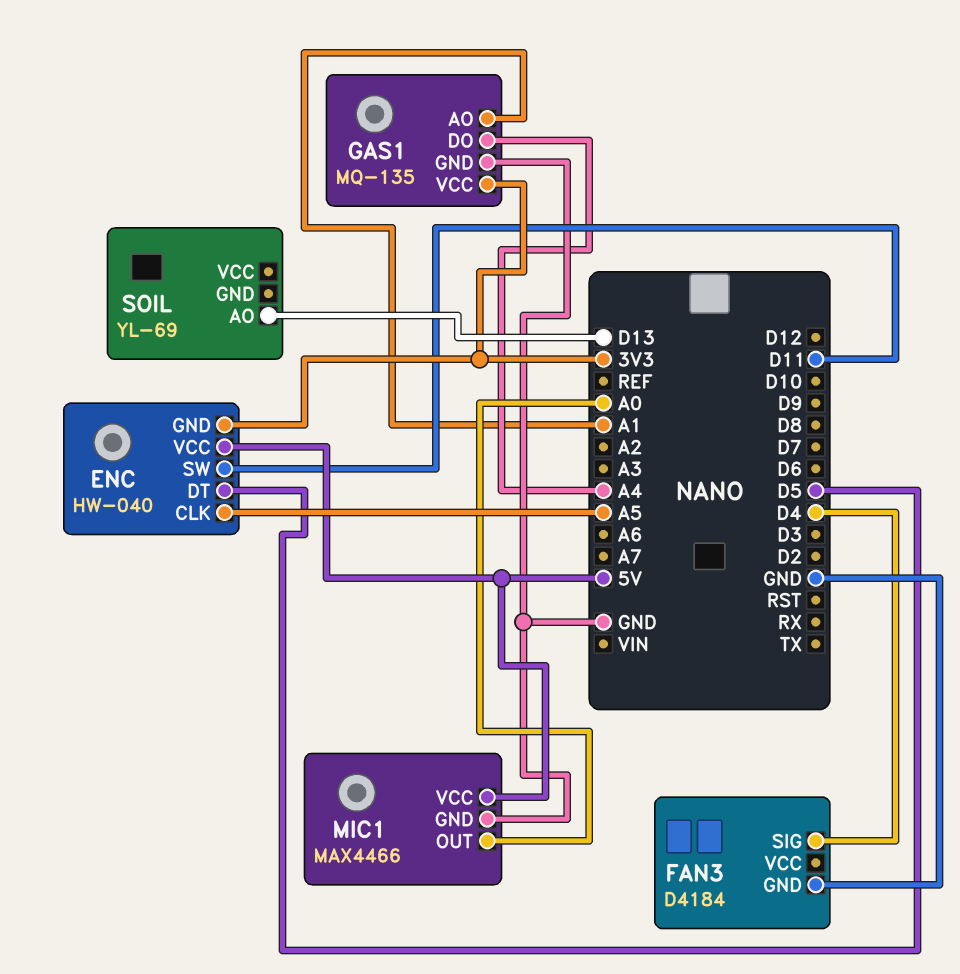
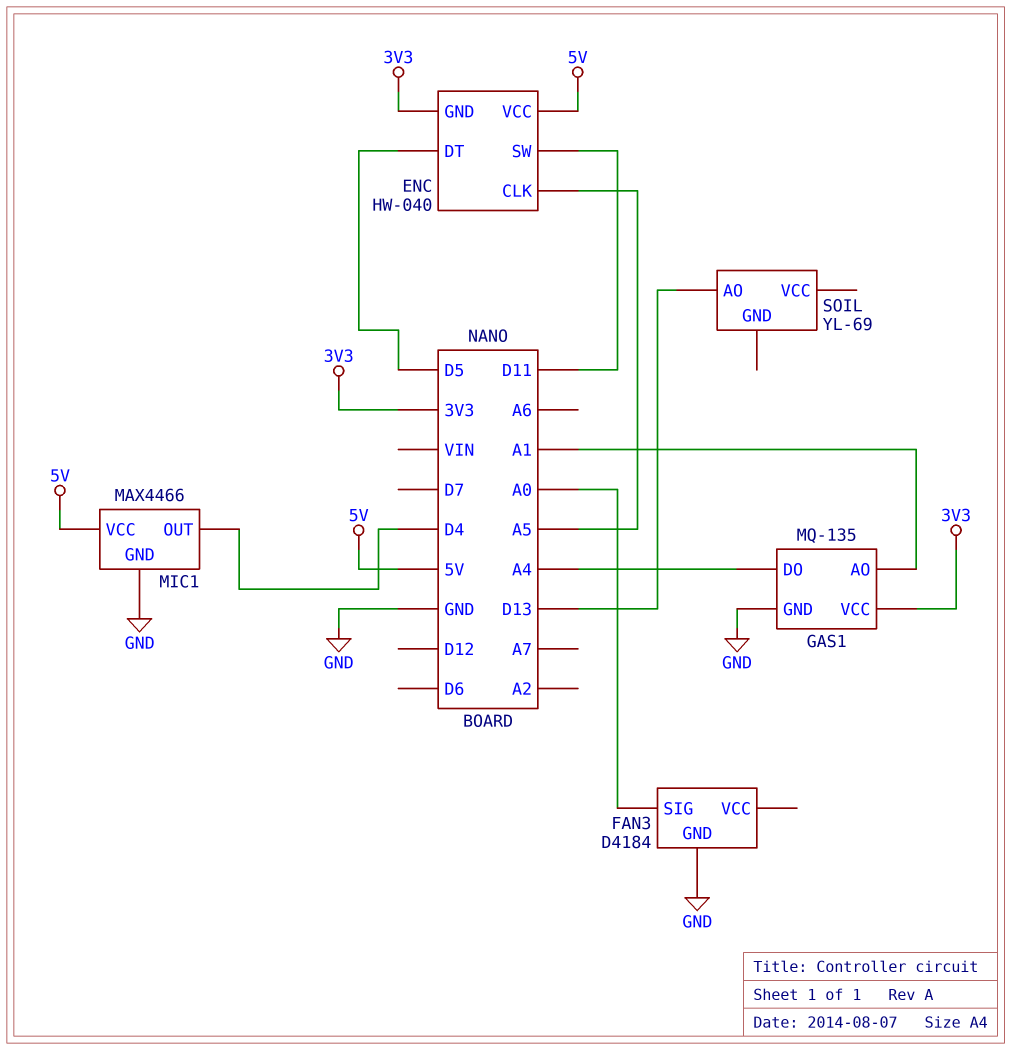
FAN3 pin SIG: D4 -> A0
MIC1 pin OUT: A0 -> D4

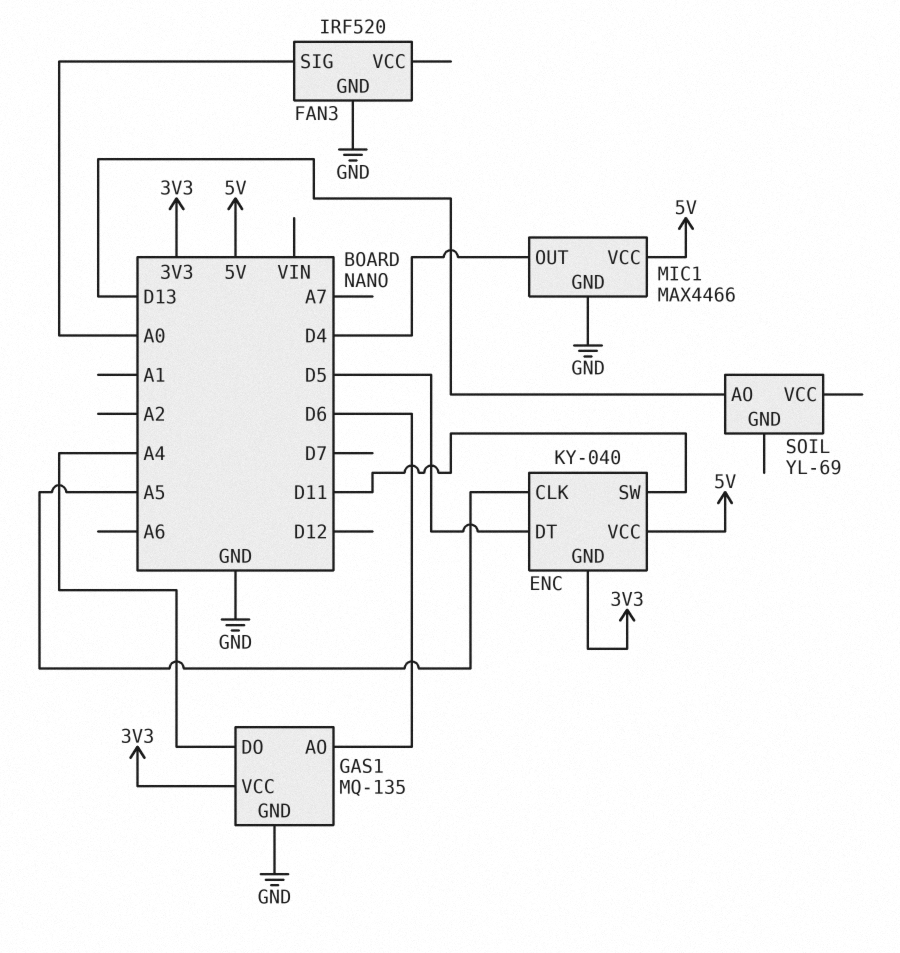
ENC: HW-040 -> KY-040
FAN3: D4184 -> IRF520
GAS1 pin AO: A1 -> D6

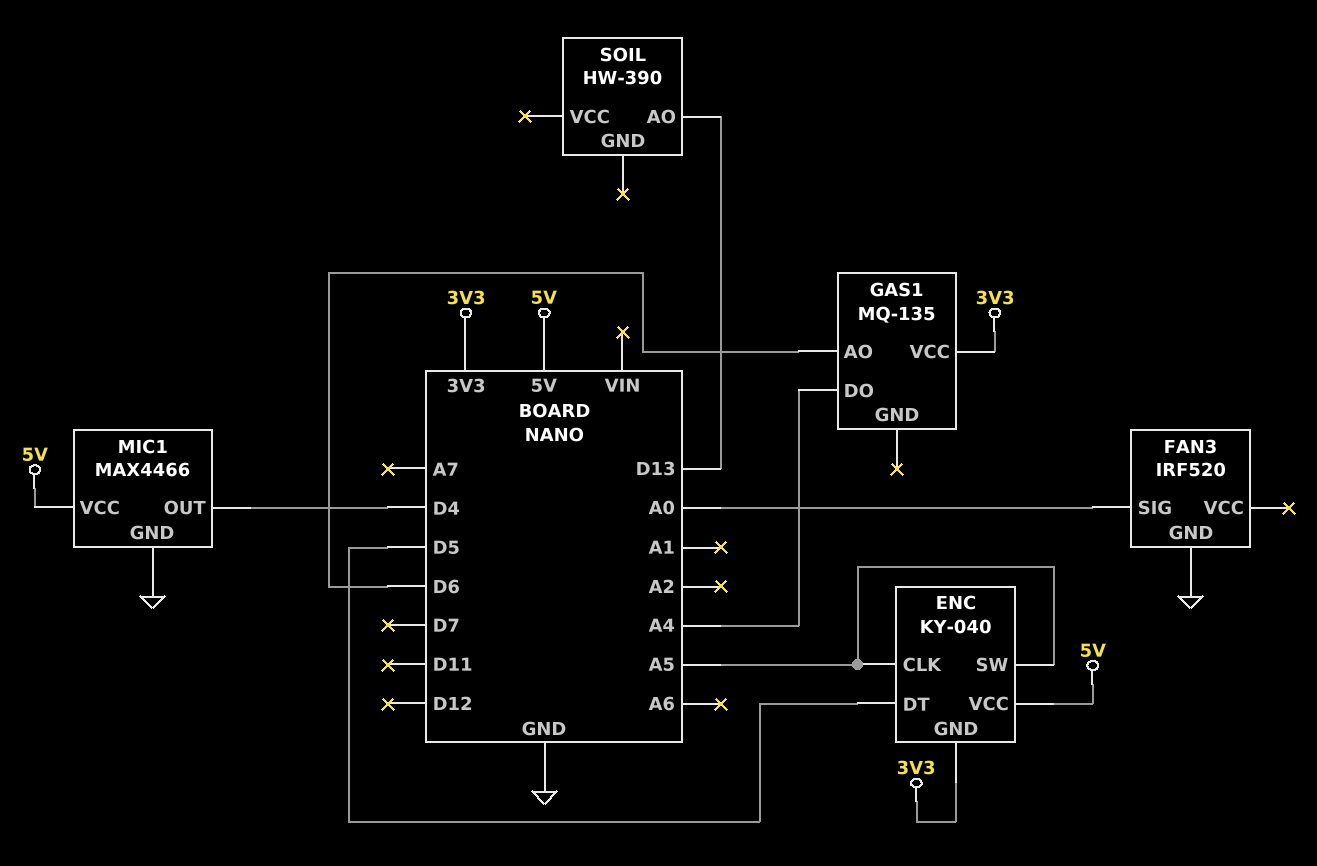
ENC pin SW: D11 -> A5
GAS1 pin GND: GND -> none
SOIL: YL-69 -> HW-390

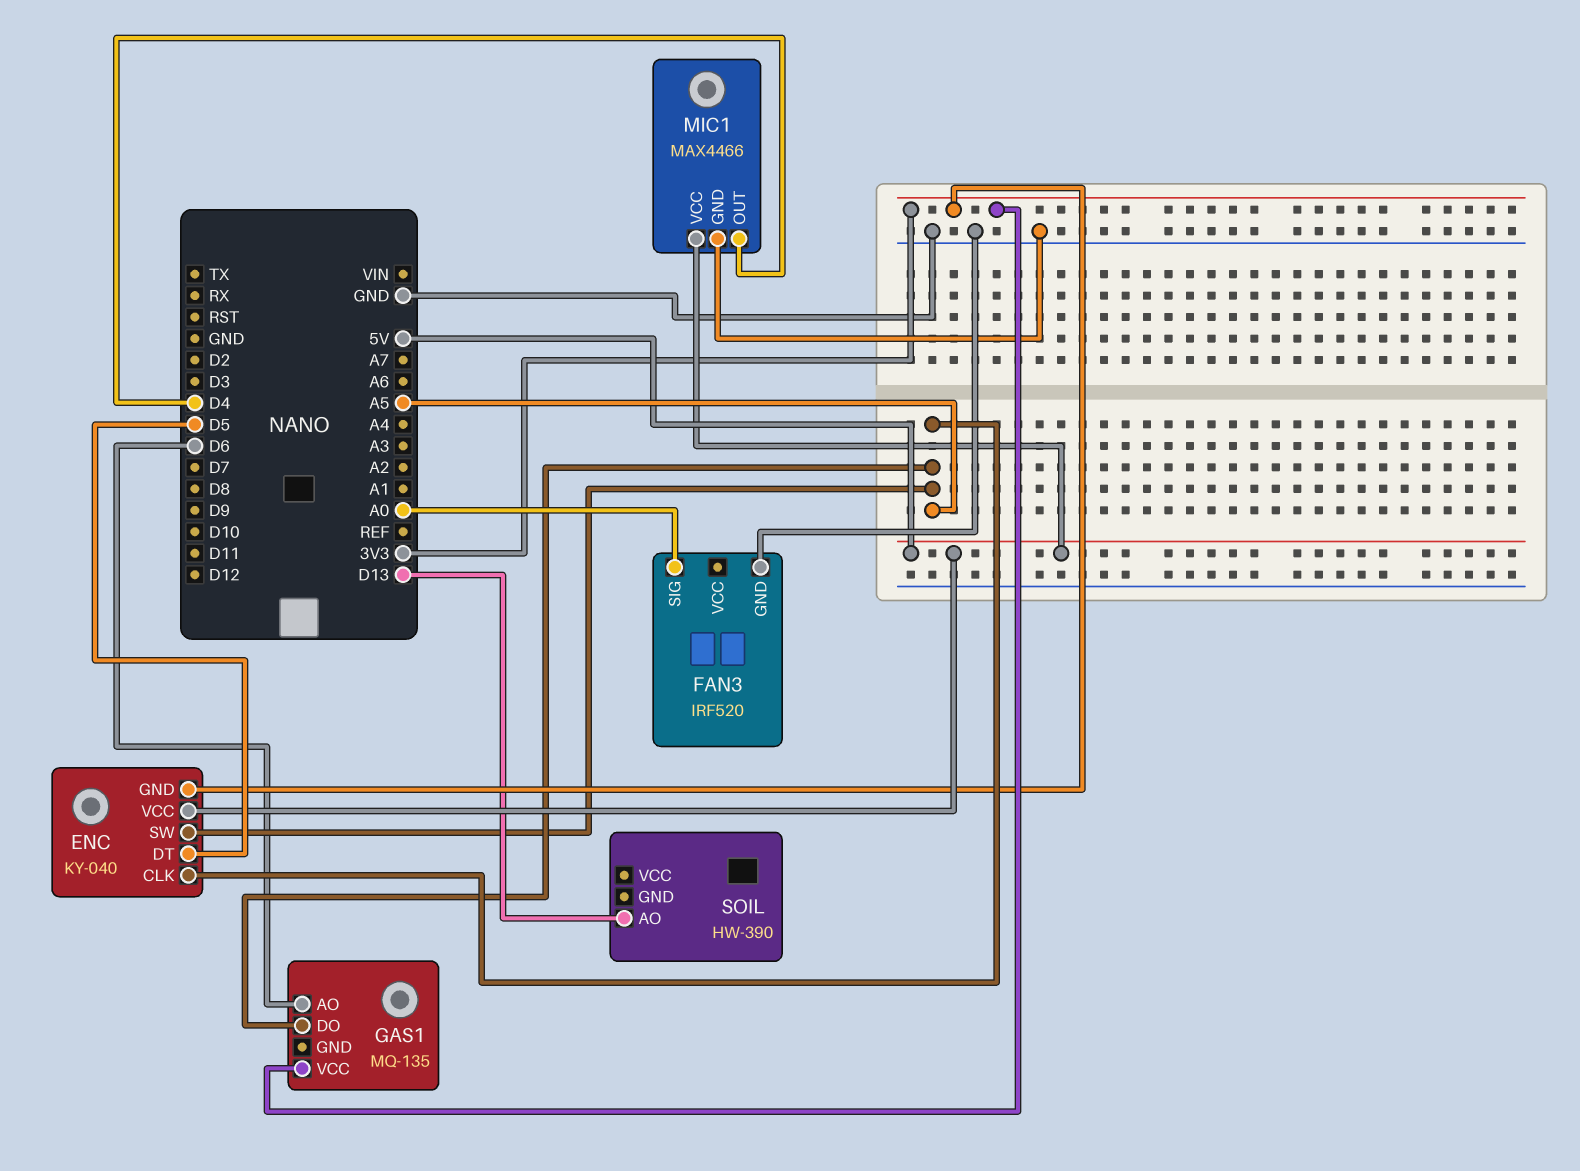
GAS1 pin DO: A4 -> A5

